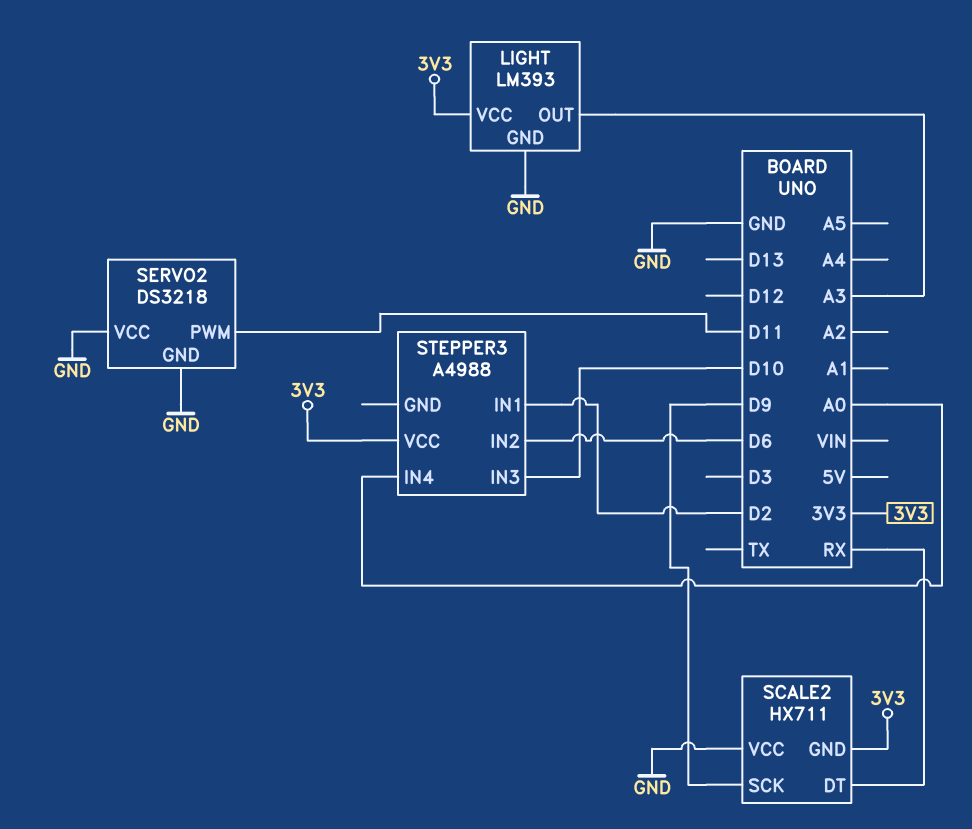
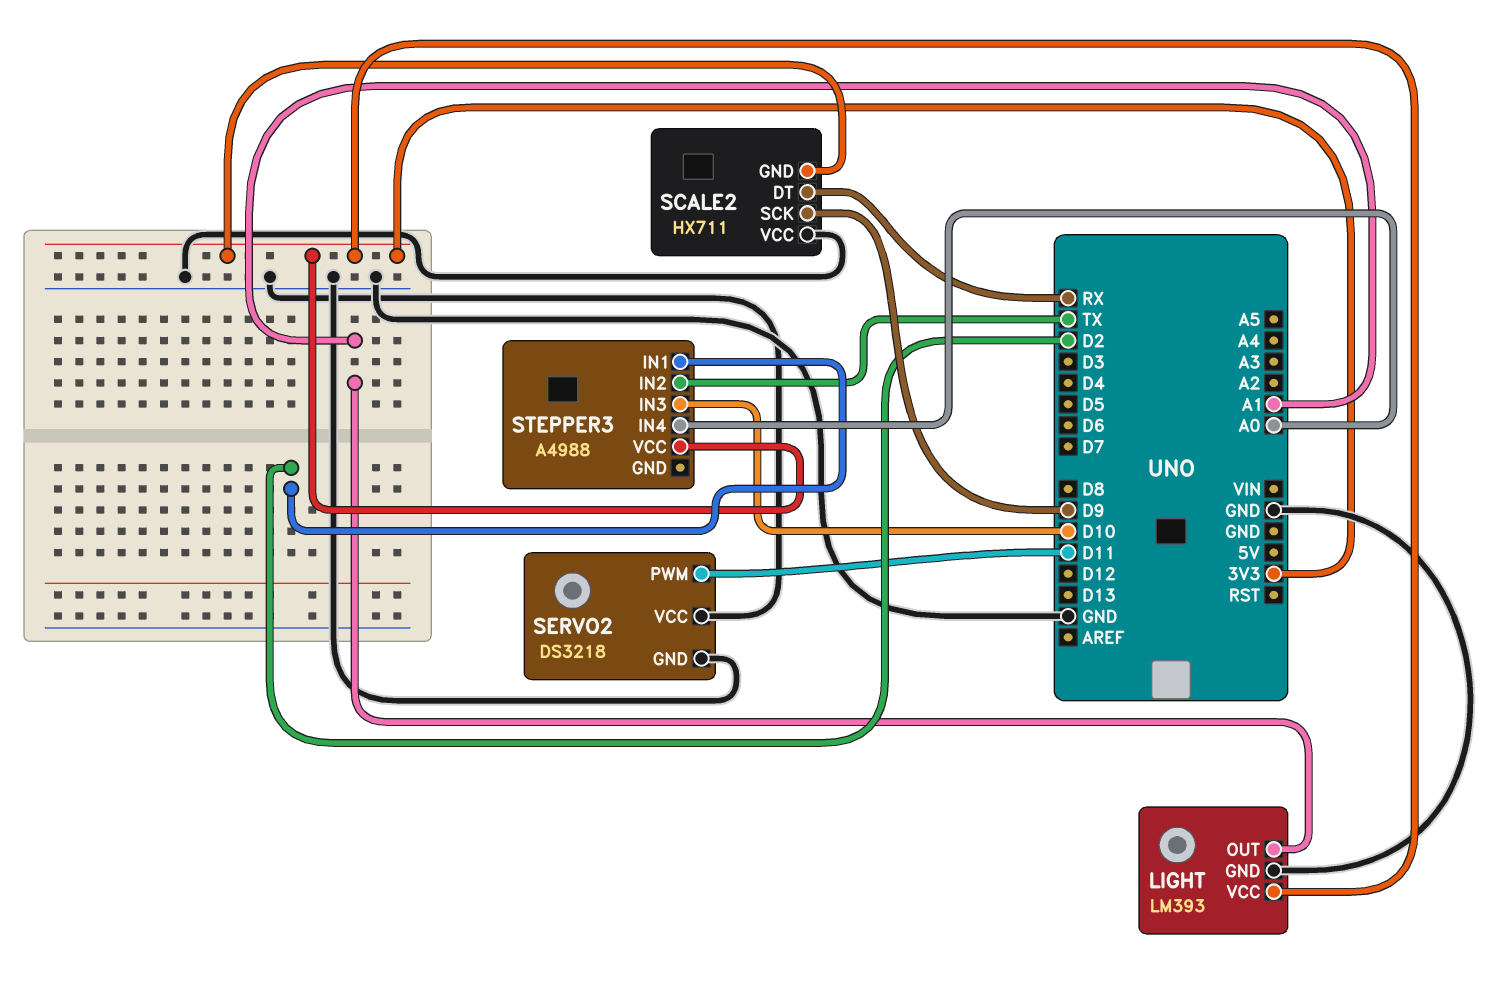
LIGHT pin OUT: A3 -> A1
STEPPER3 pin IN2: D6 -> TX

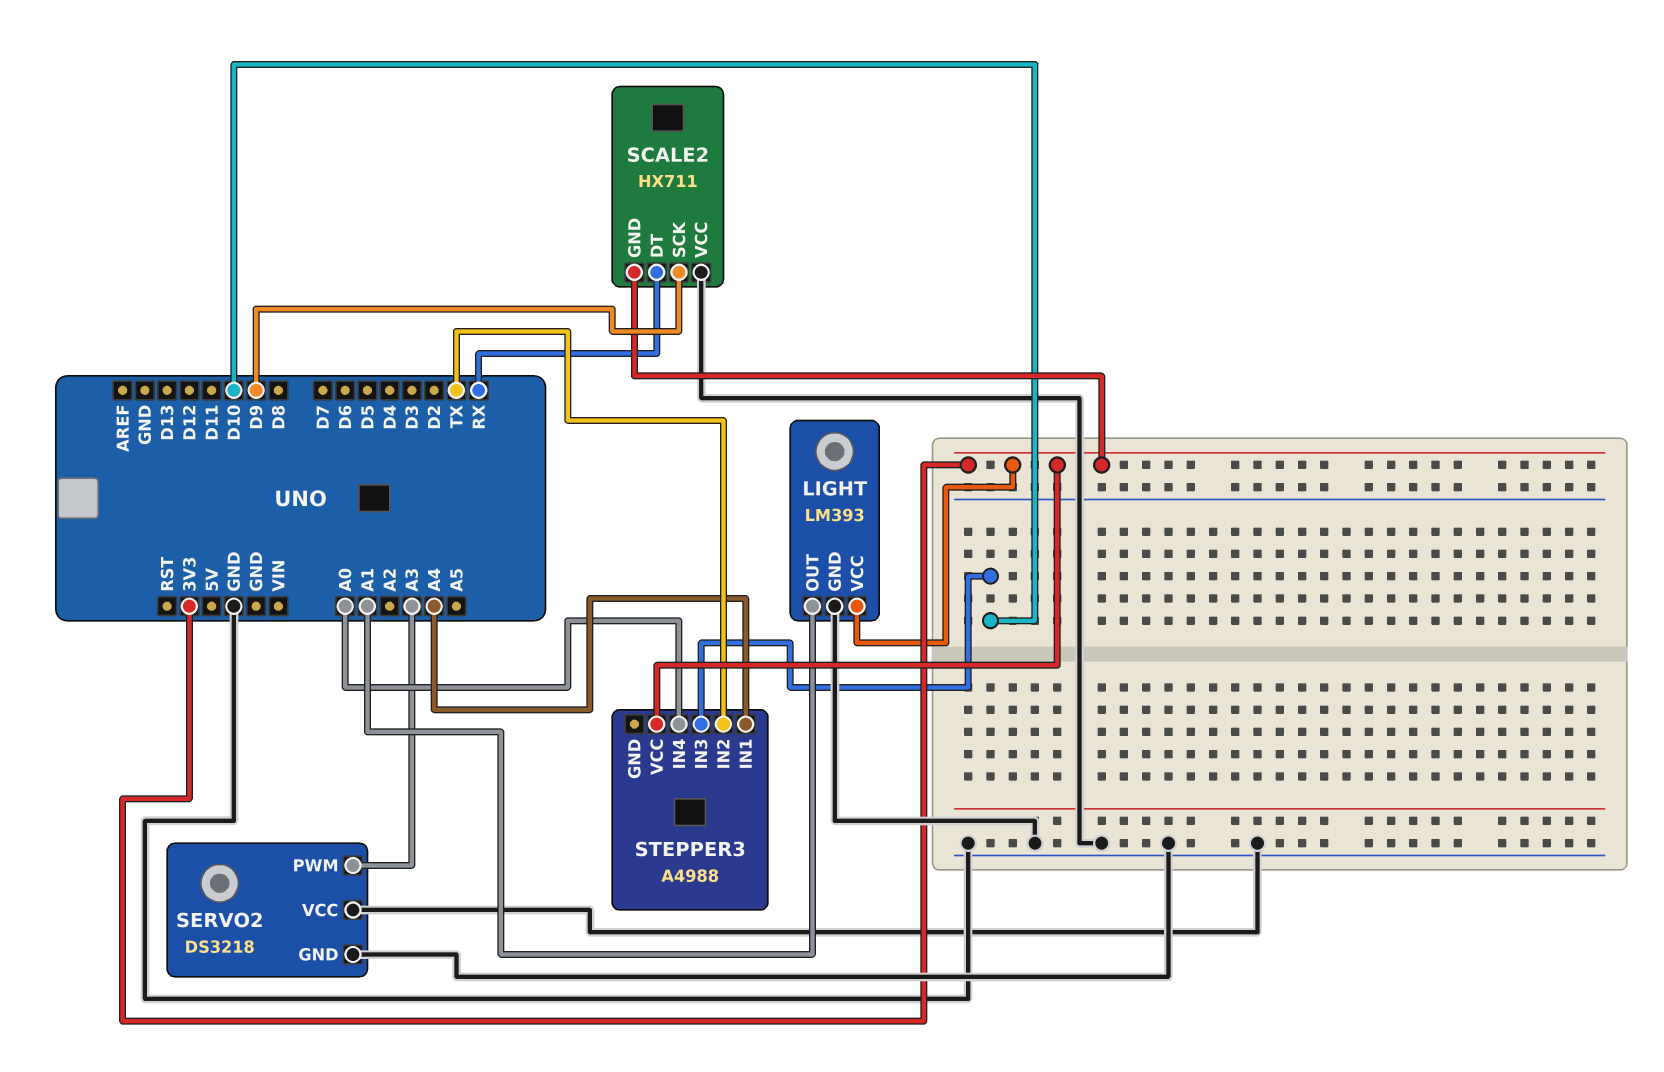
SERVO2 pin PWM: D11 -> A3
STEPPER3 pin IN1: D2 -> A4

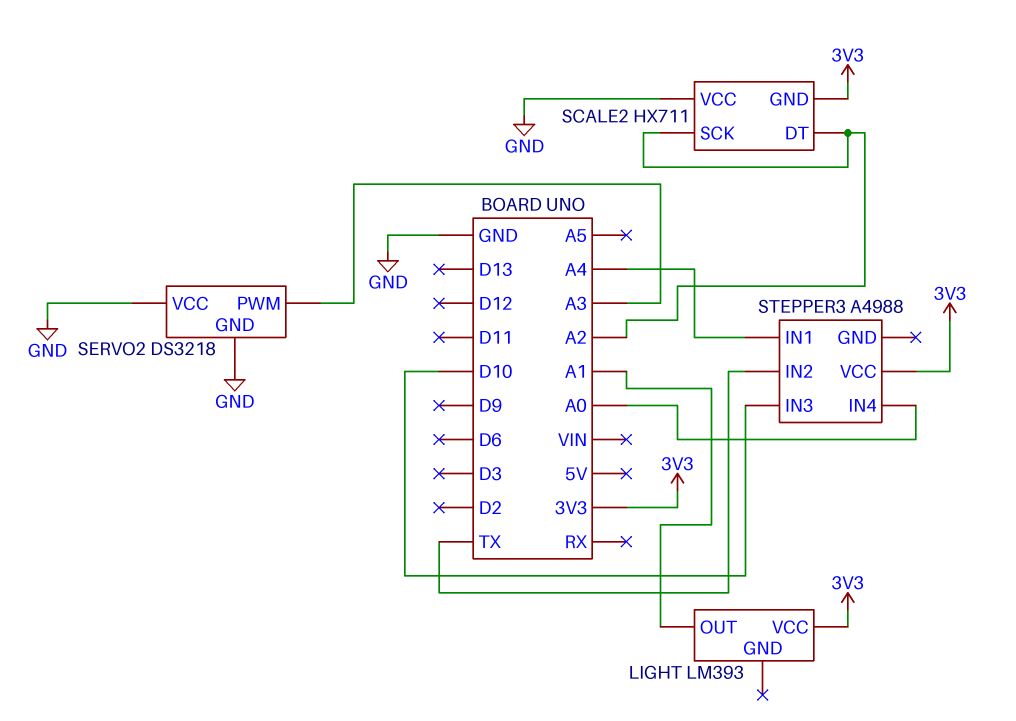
LIGHT pin GND: GND -> none
SCALE2 pin DT: RX -> A2
SCALE2 pin SCK: D9 -> A2

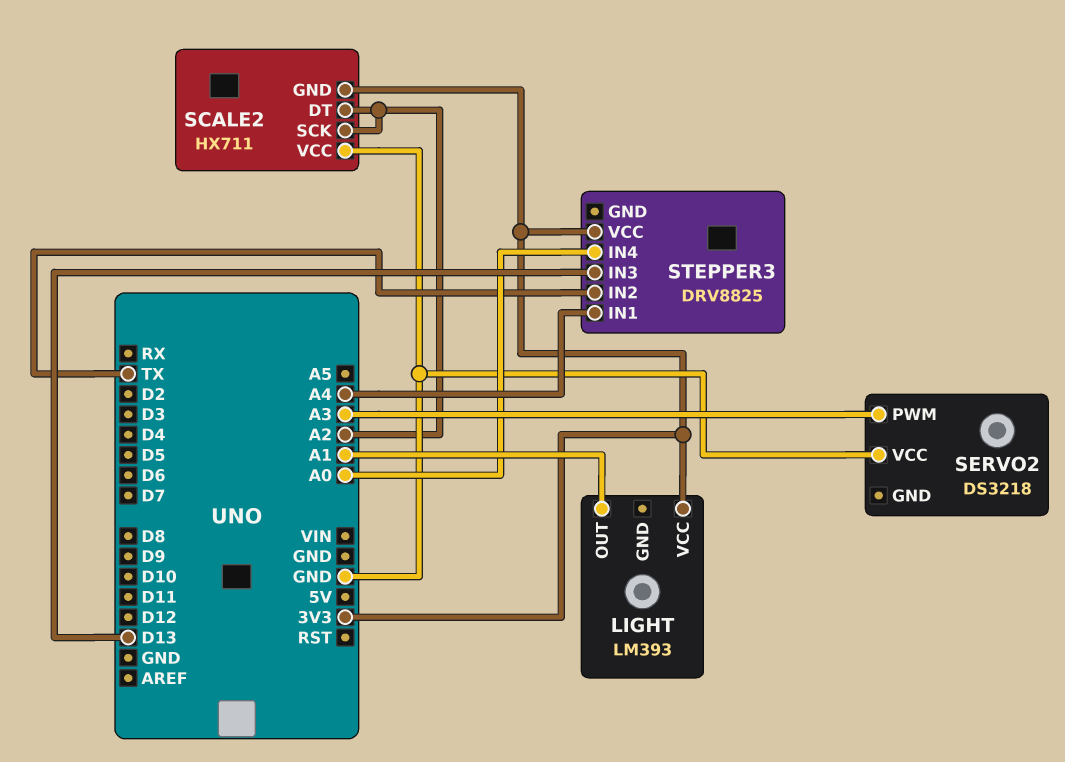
SERVO2 pin GND: GND -> none
STEPPER3: A4988 -> DRV8825
STEPPER3 pin IN3: D10 -> D13

